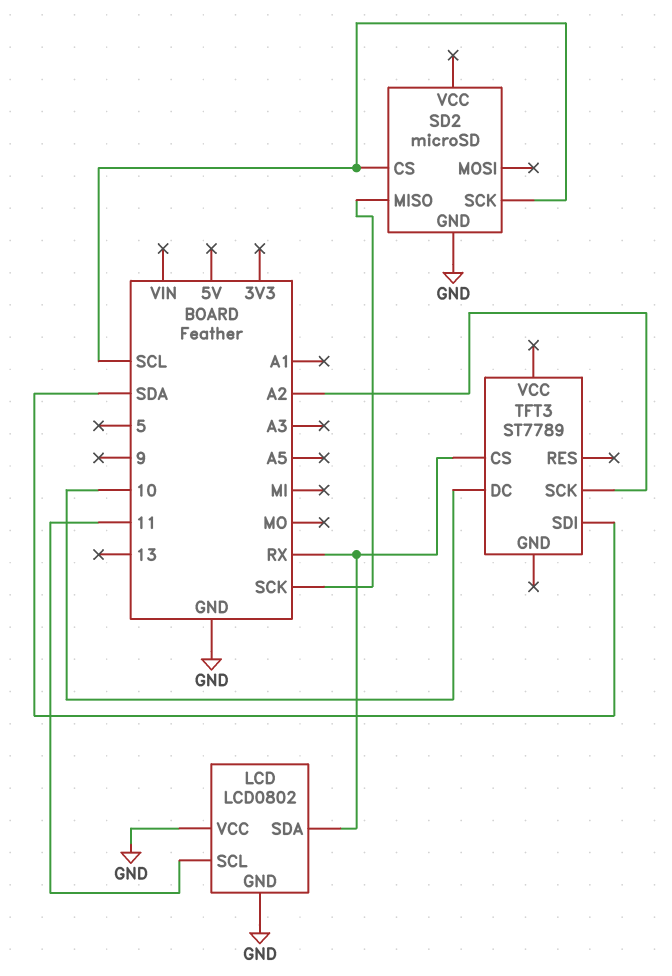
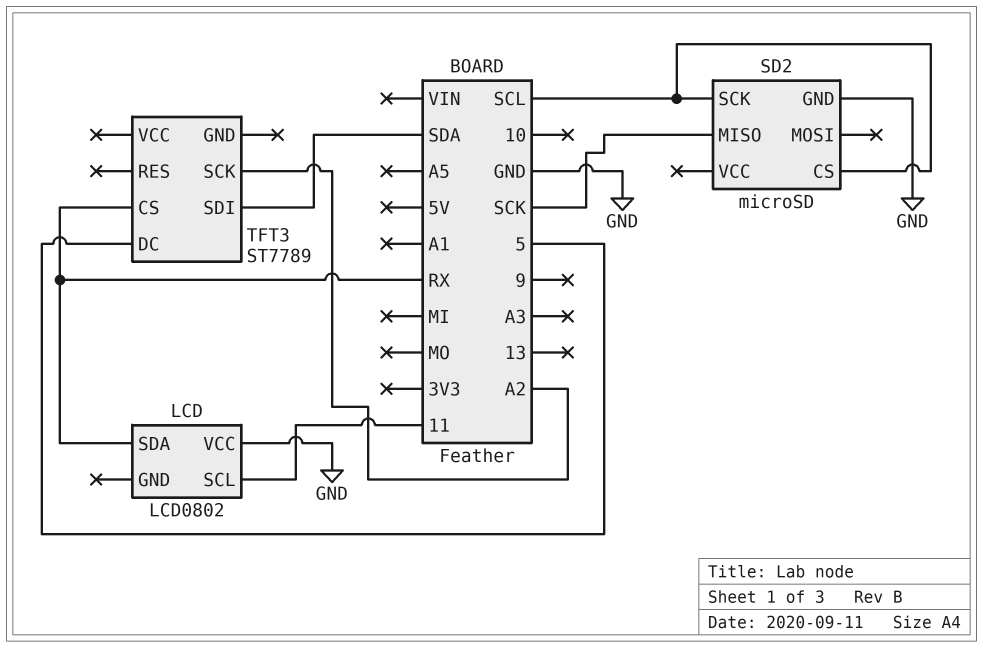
LCD pin GND: GND -> none
TFT3 pin DC: 10 -> 5

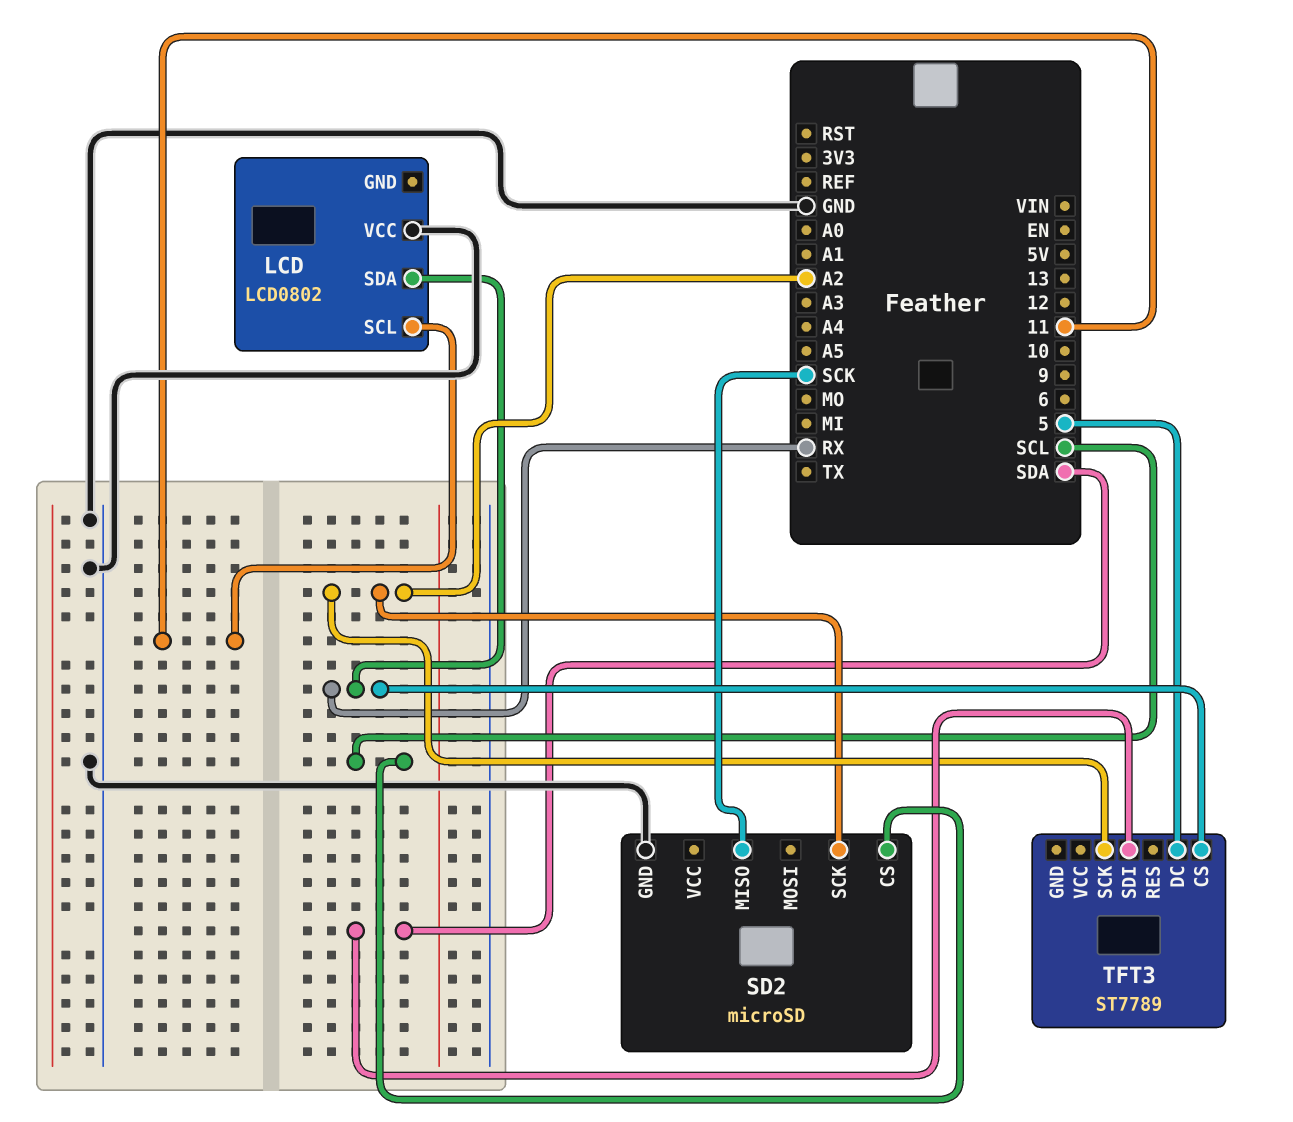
SD2 pin SCK: SCL -> A2

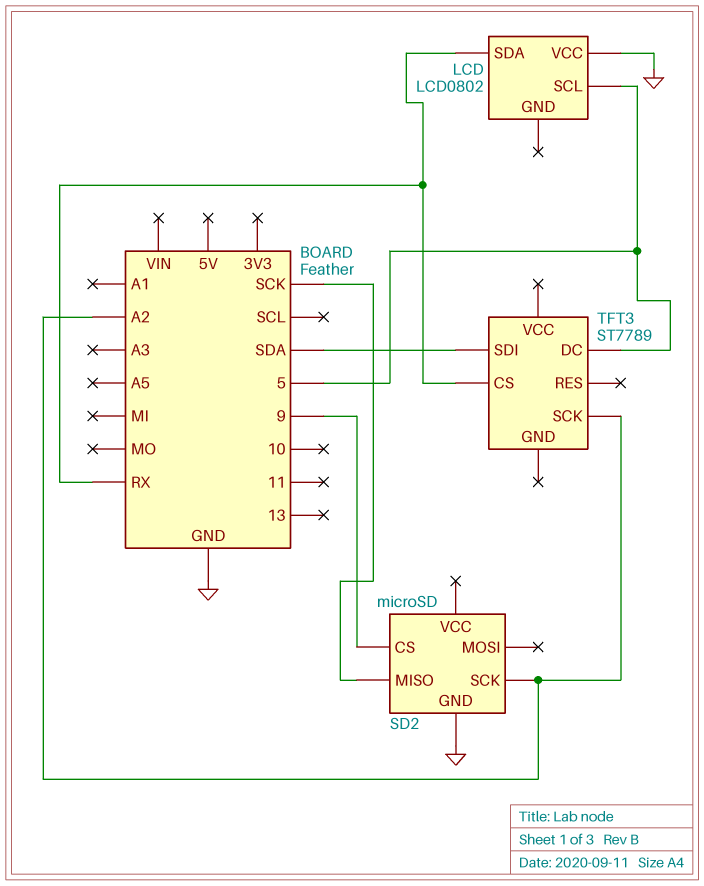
LCD pin SCL: 11 -> 5
SD2 pin CS: SCL -> 9

